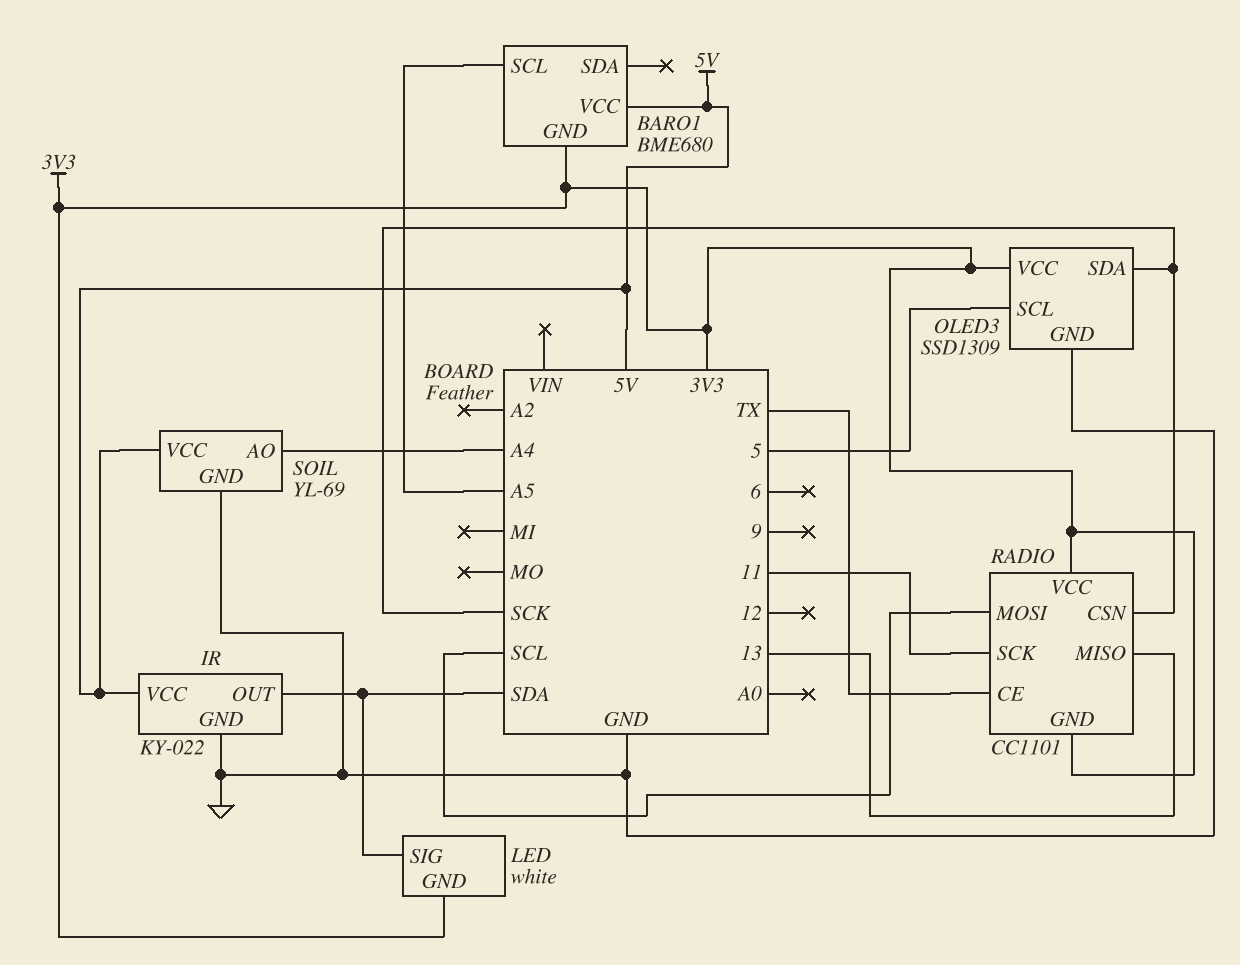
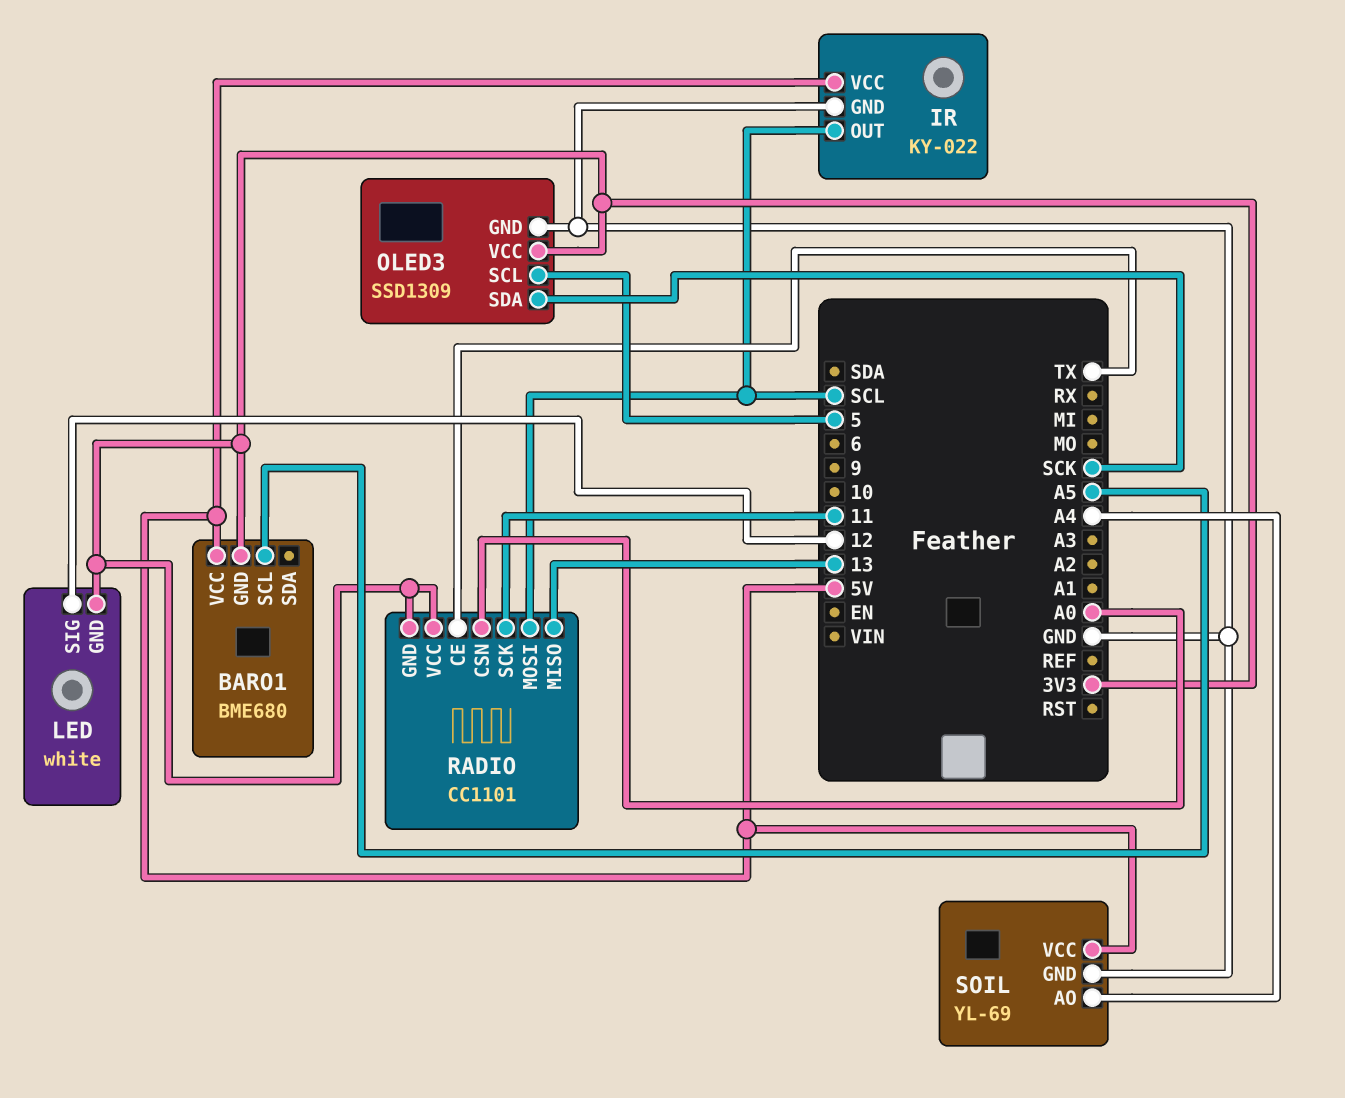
IR pin OUT: SDA -> SCL
LED pin SIG: SDA -> 12
RADIO pin CSN: SCK -> A0

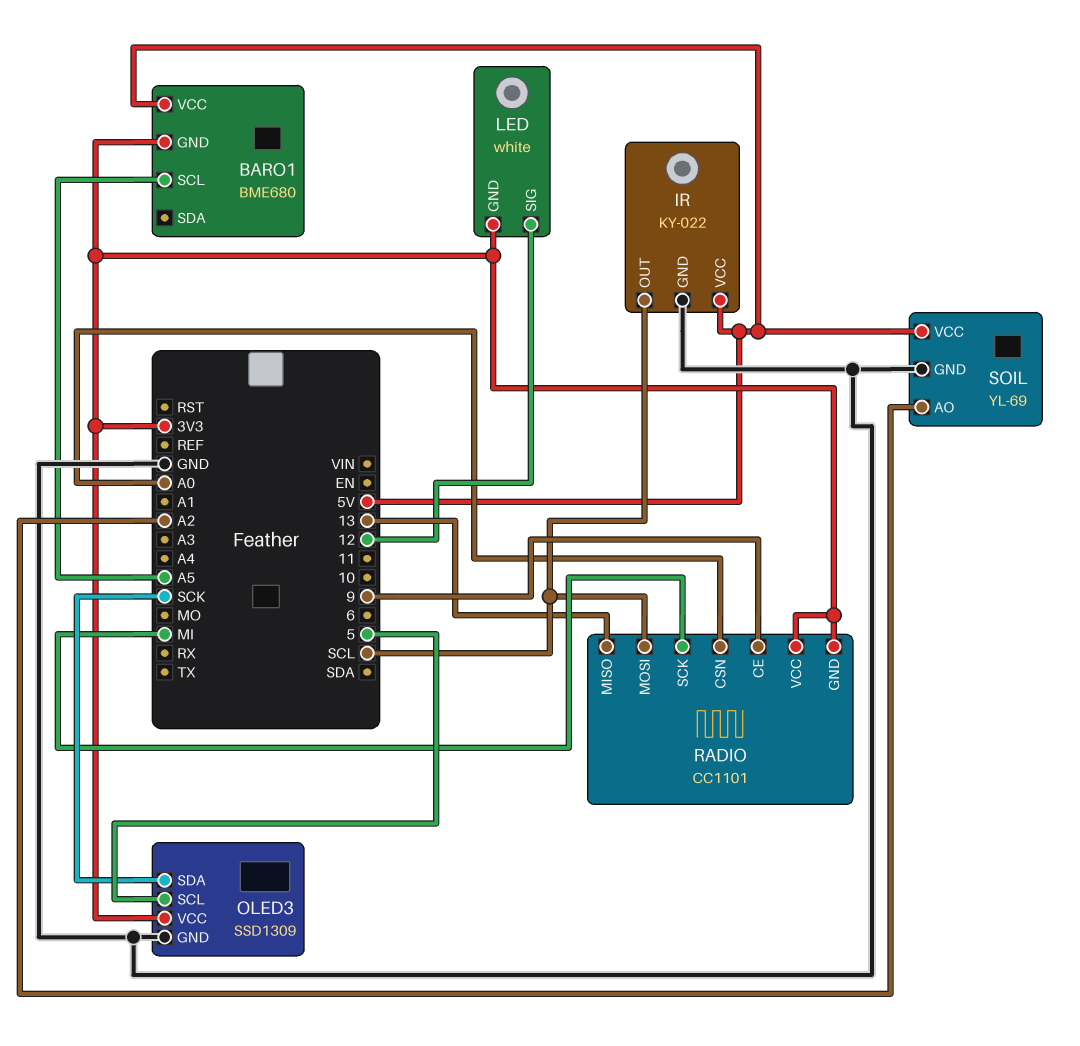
RADIO pin CE: TX -> 9
RADIO pin SCK: 11 -> MI
SOIL pin AO: A4 -> A2

